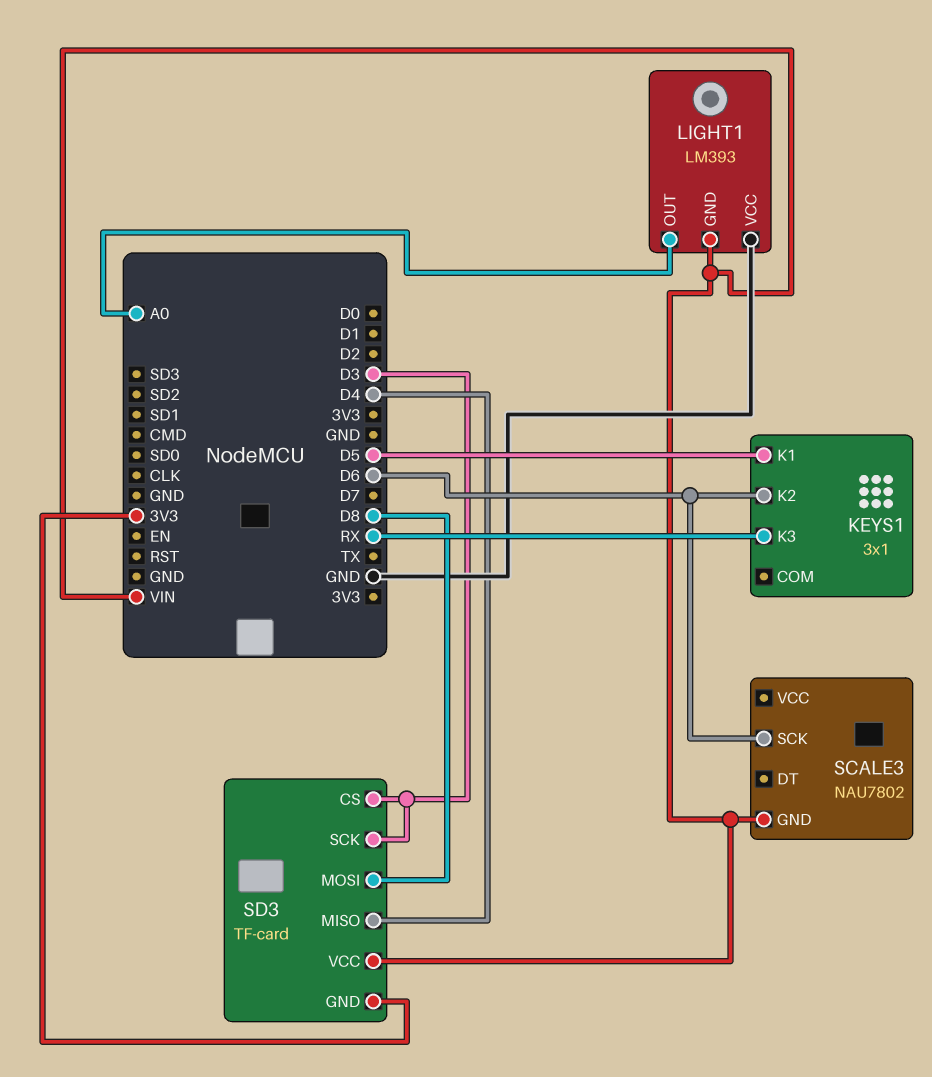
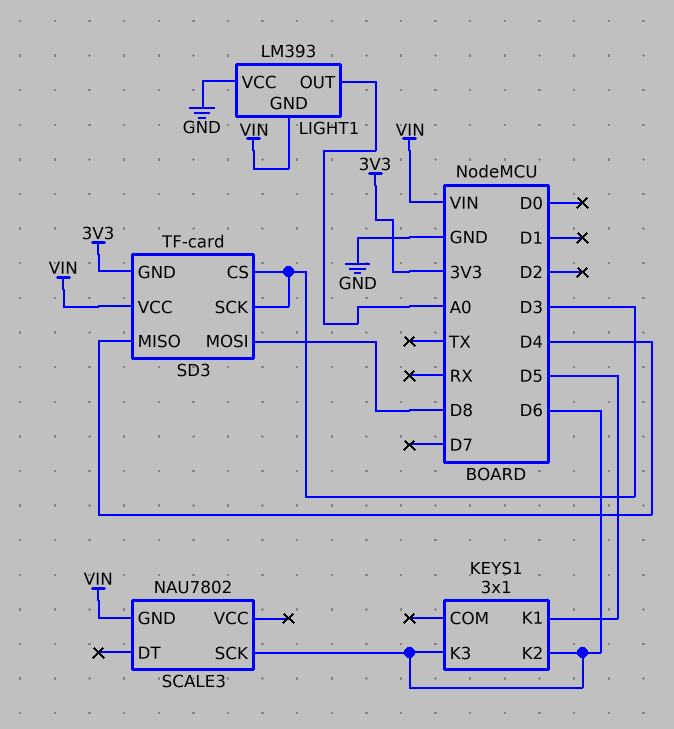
KEYS1 pin K3: RX -> D6

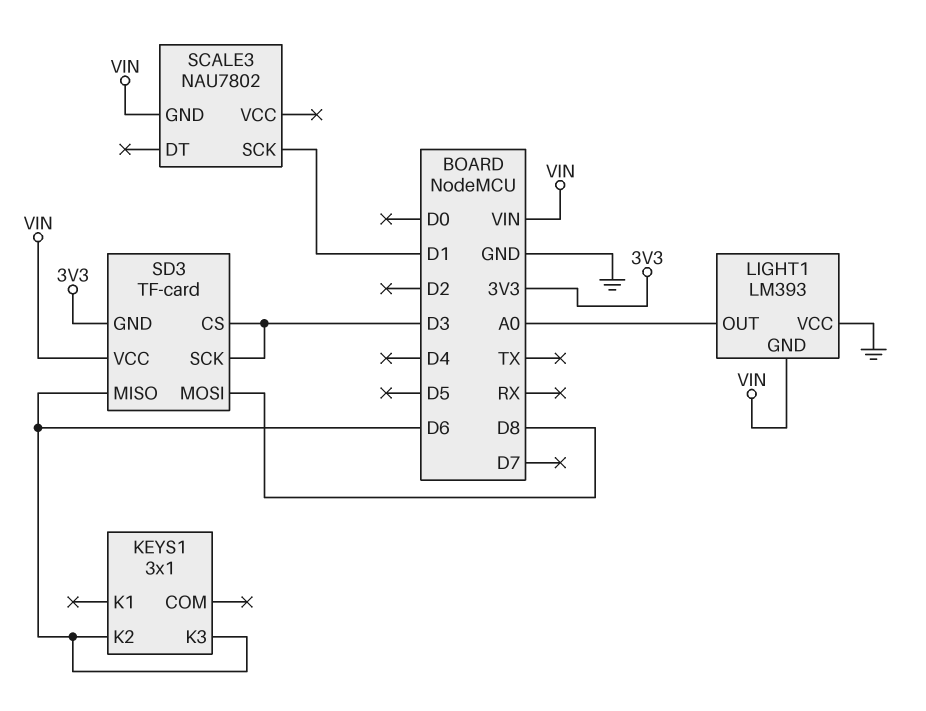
KEYS1 pin K1: D5 -> none
SCALE3 pin SCK: D6 -> D1
SD3 pin MISO: D4 -> D6

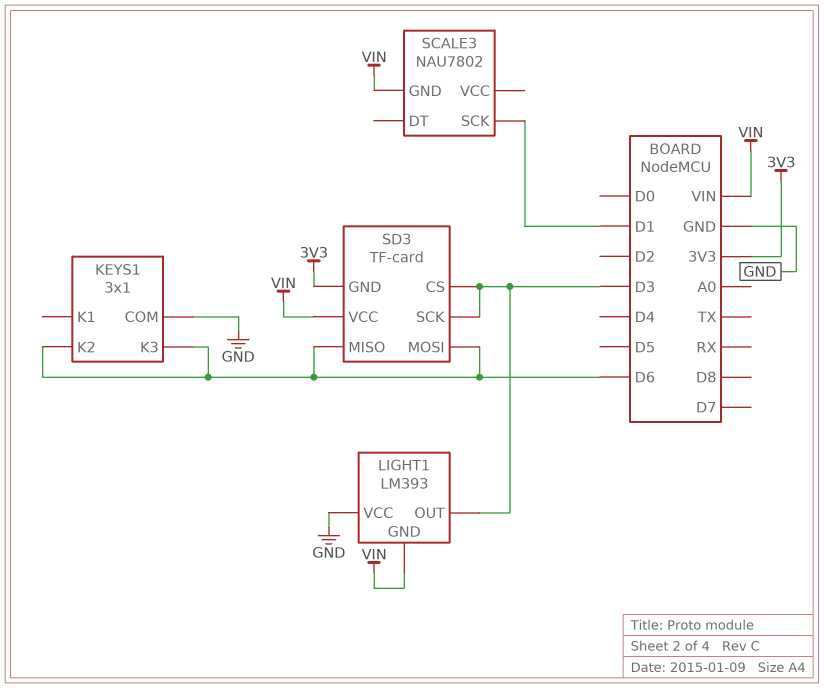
KEYS1 pin COM: none -> GND
LIGHT1 pin OUT: A0 -> D3
SD3 pin MOSI: D8 -> D6

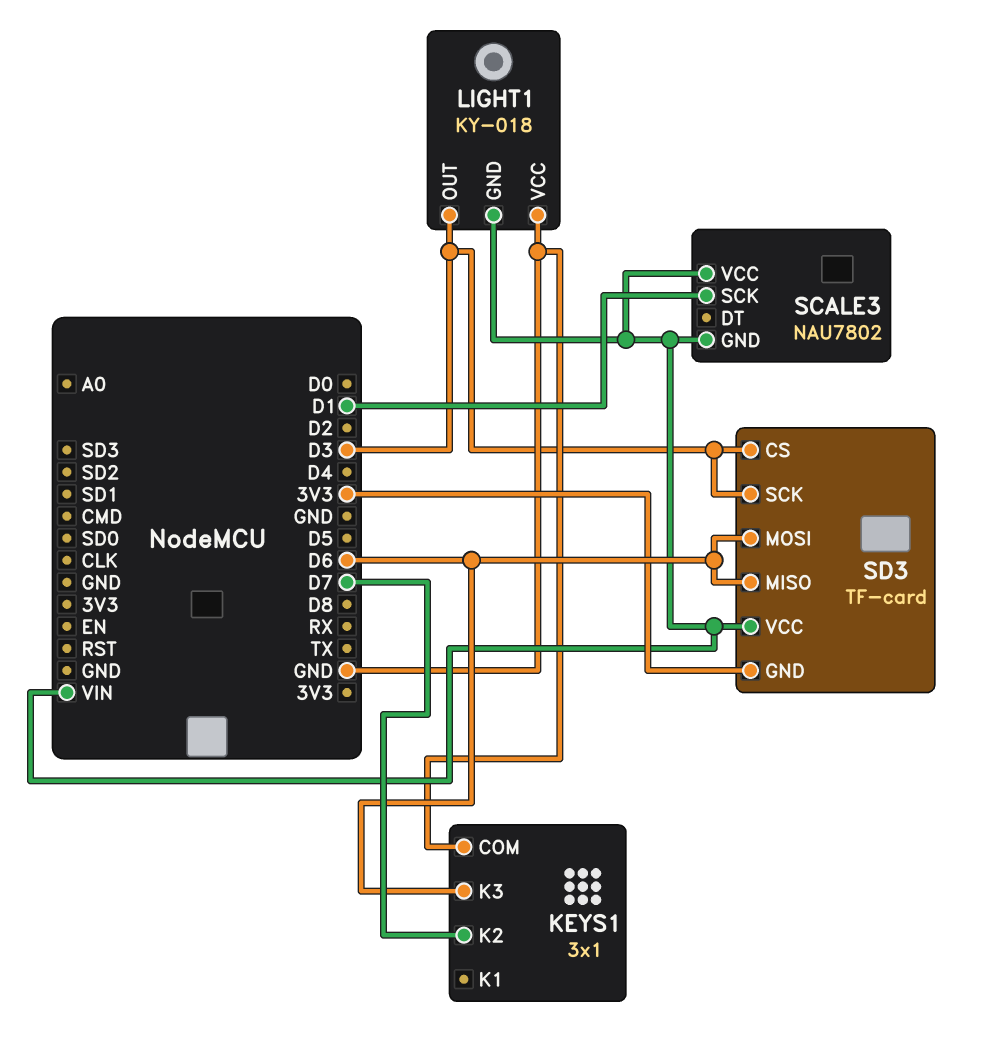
KEYS1 pin K2: D6 -> D7
LIGHT1: LM393 -> KY-018
SCALE3 pin VCC: none -> VIN

